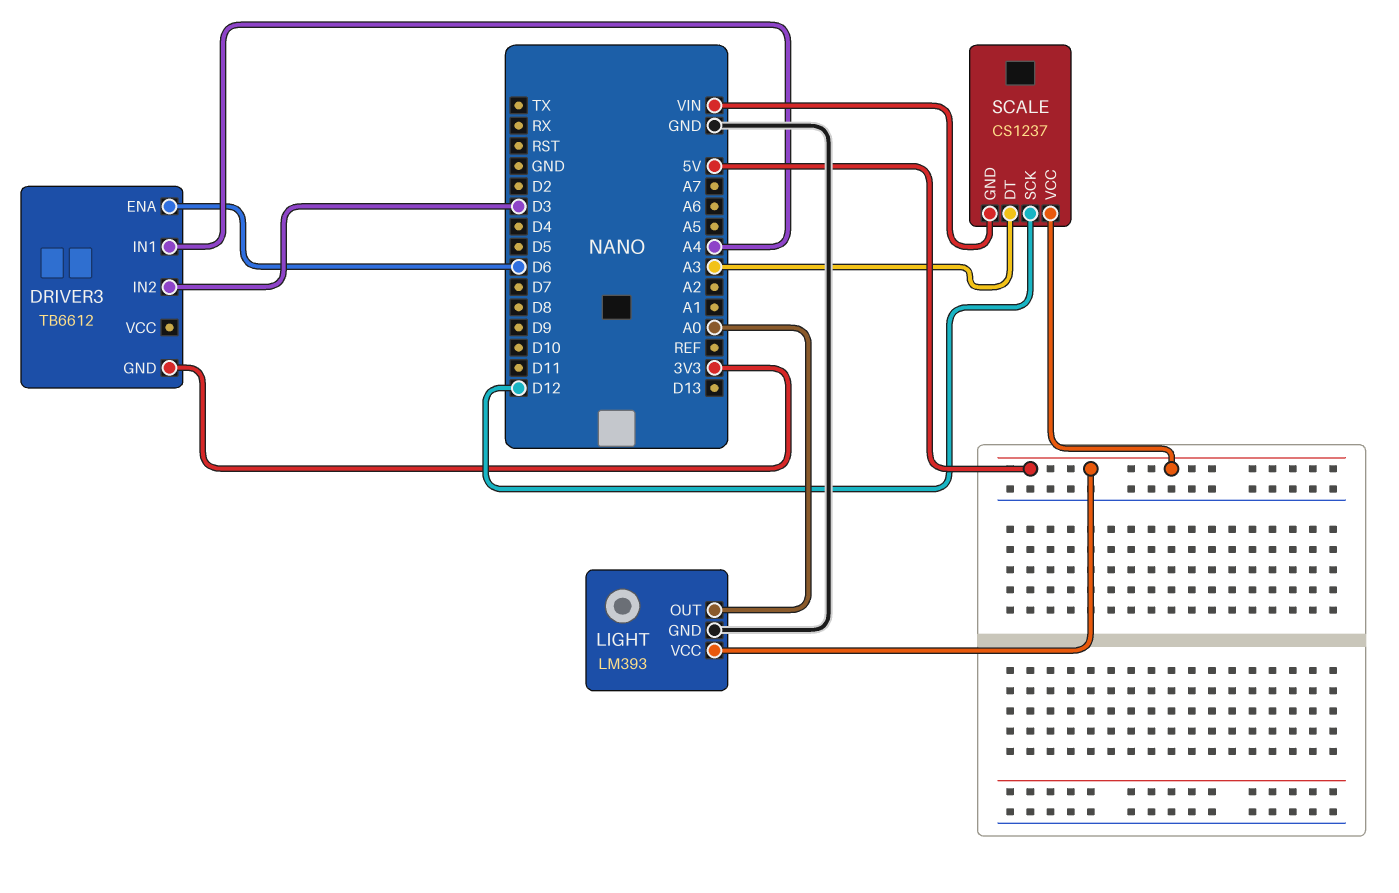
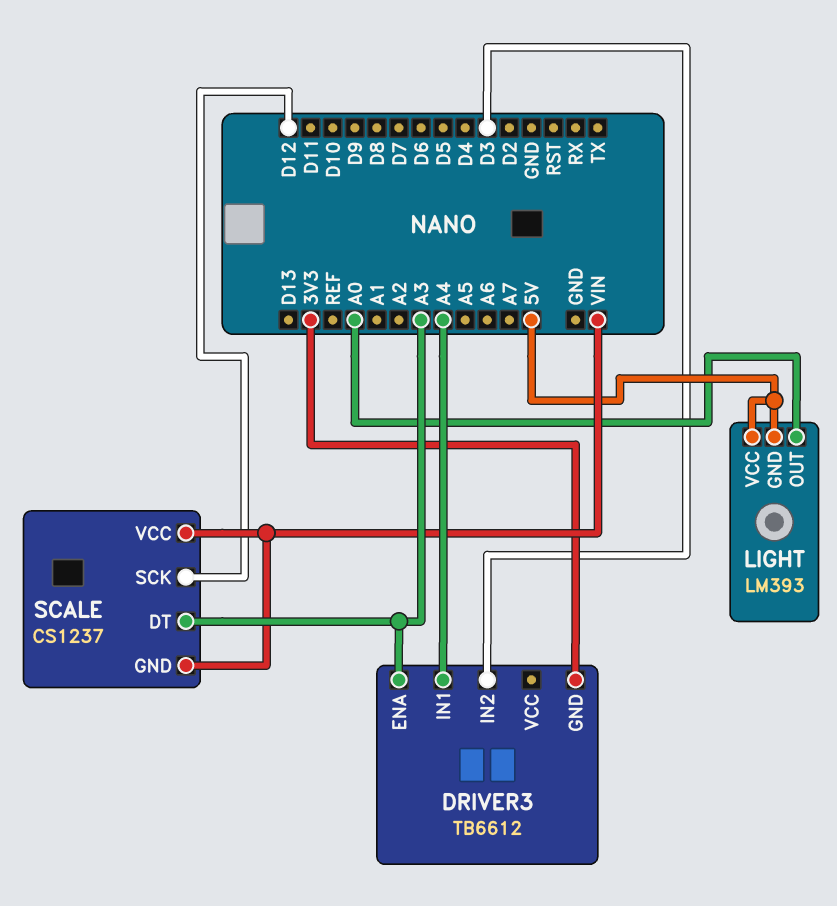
DRIVER3 pin ENA: D6 -> A3
LIGHT pin GND: GND -> 5V
SCALE pin VCC: 5V -> VIN

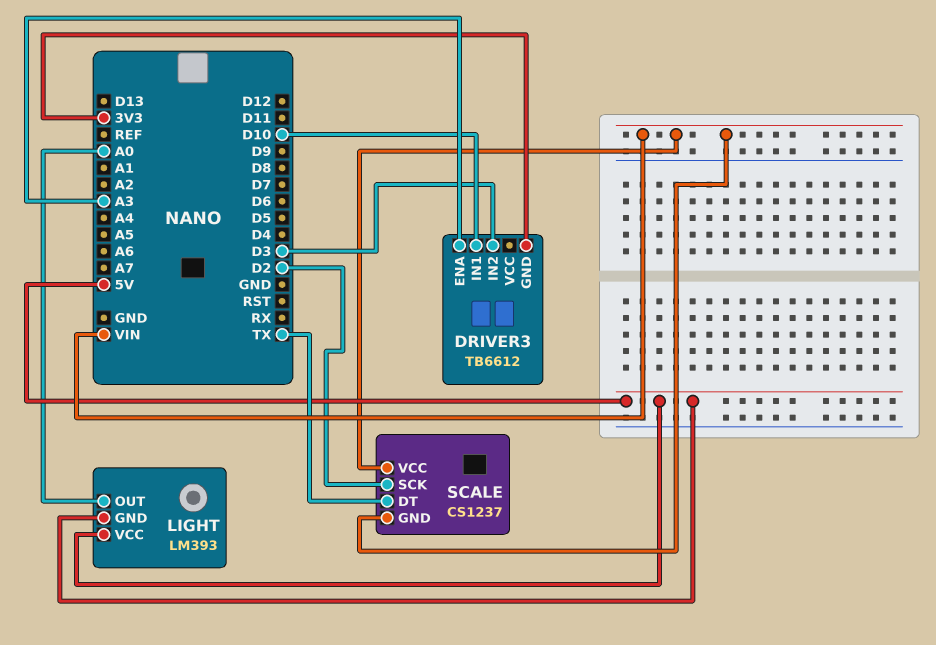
DRIVER3 pin IN1: A4 -> D10
SCALE pin DT: A3 -> TX
SCALE pin SCK: D12 -> D2

